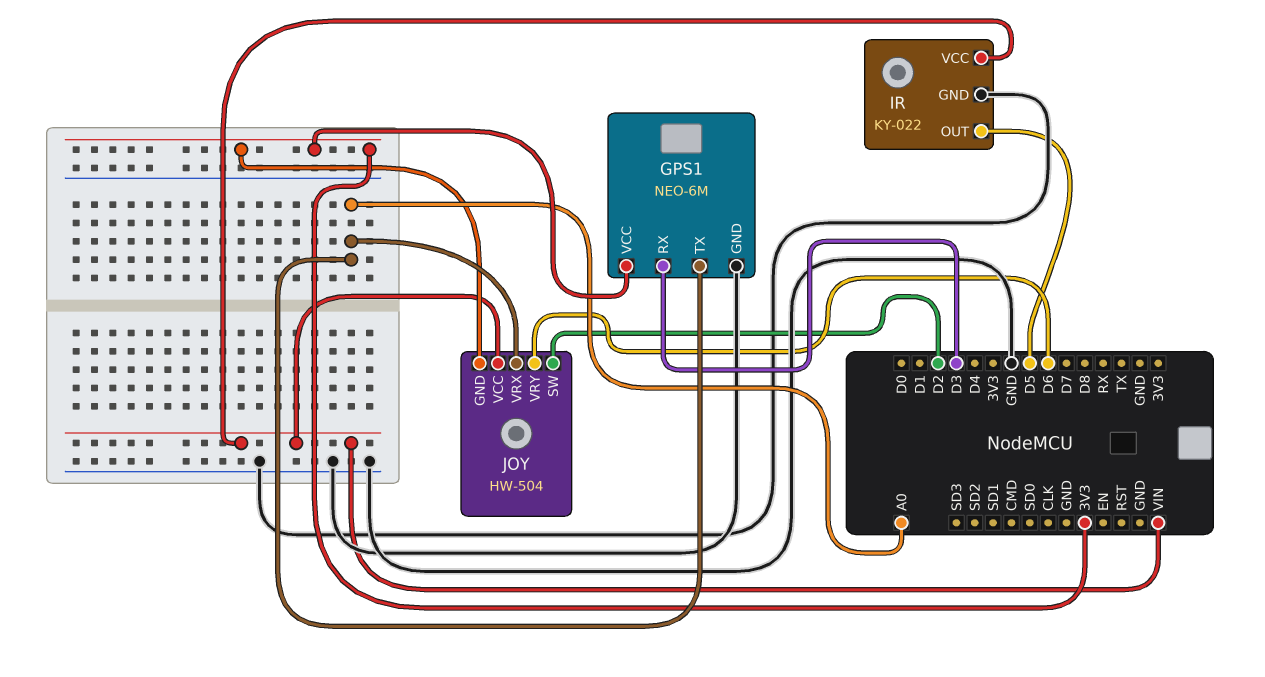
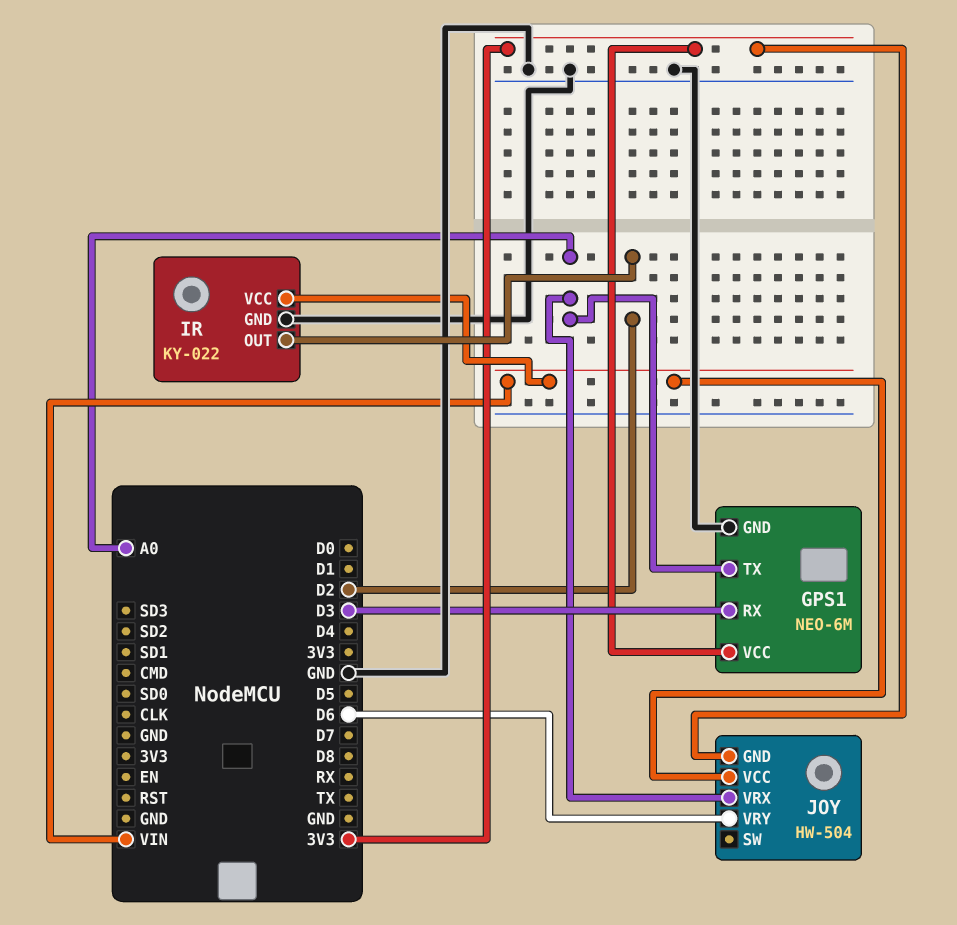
IR pin OUT: D5 -> D2
JOY pin SW: D2 -> none

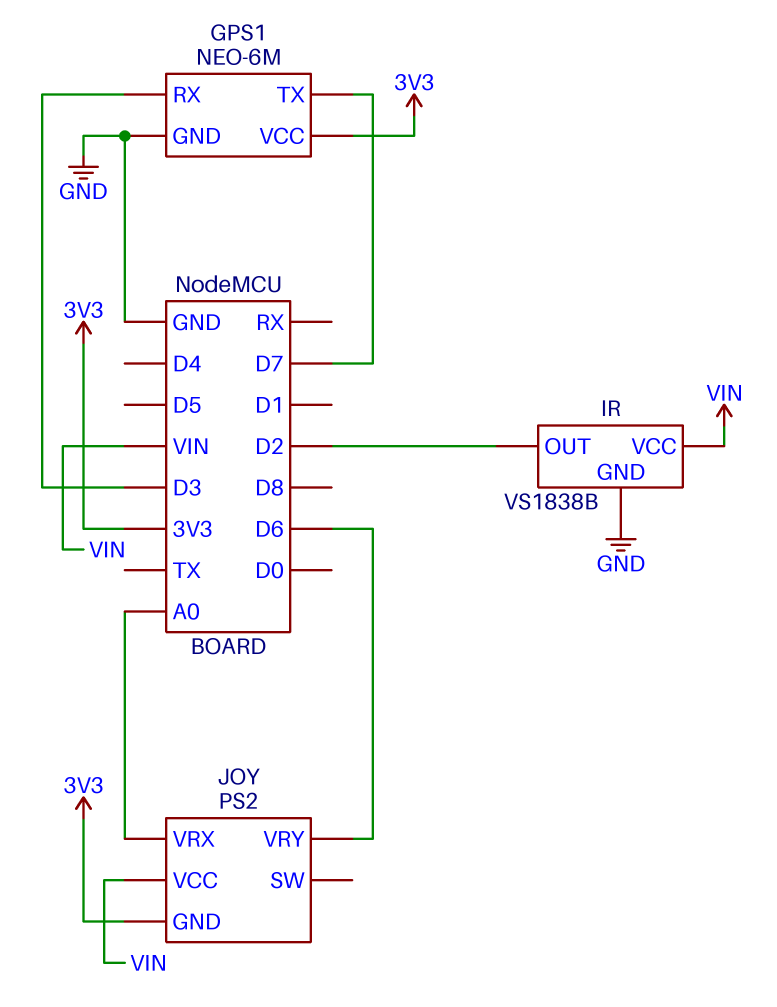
GPS1 pin TX: A0 -> D7
IR: KY-022 -> VS1838B
JOY: HW-504 -> PS2

